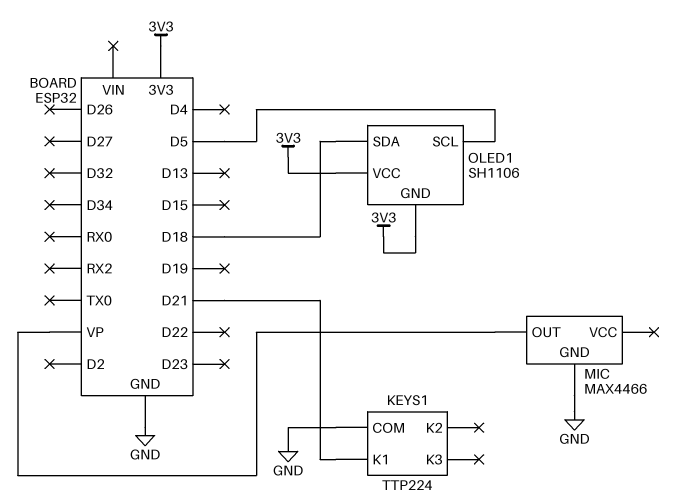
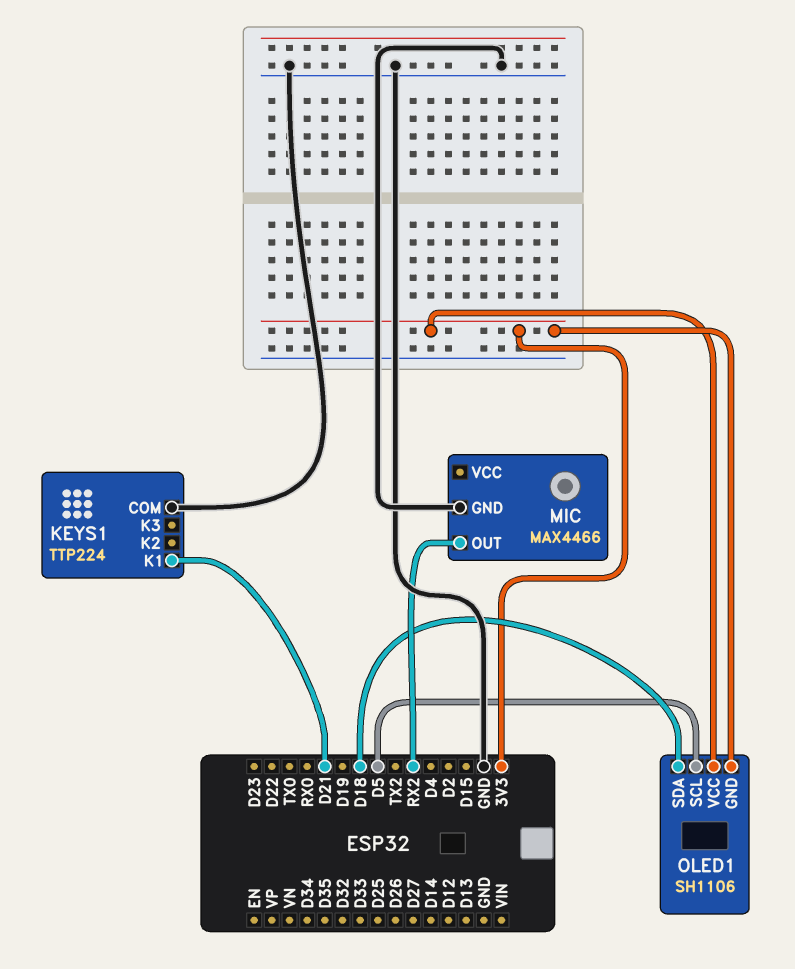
MIC pin OUT: VP -> RX2

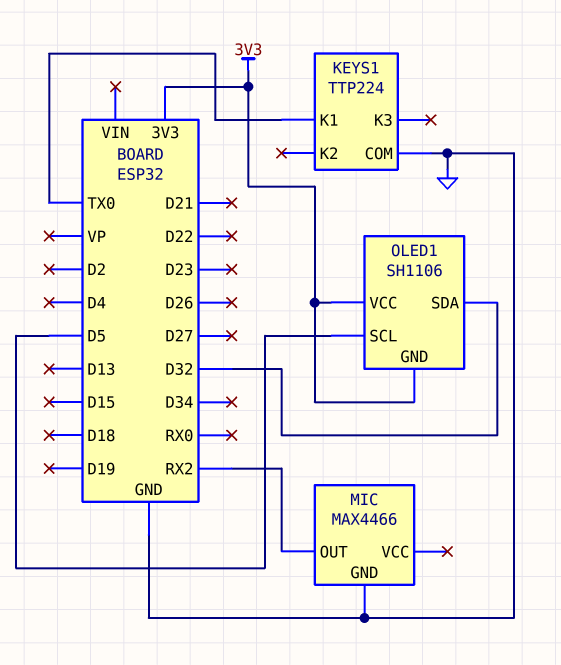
KEYS1 pin K1: D21 -> TX0
OLED1 pin SDA: D18 -> D32

